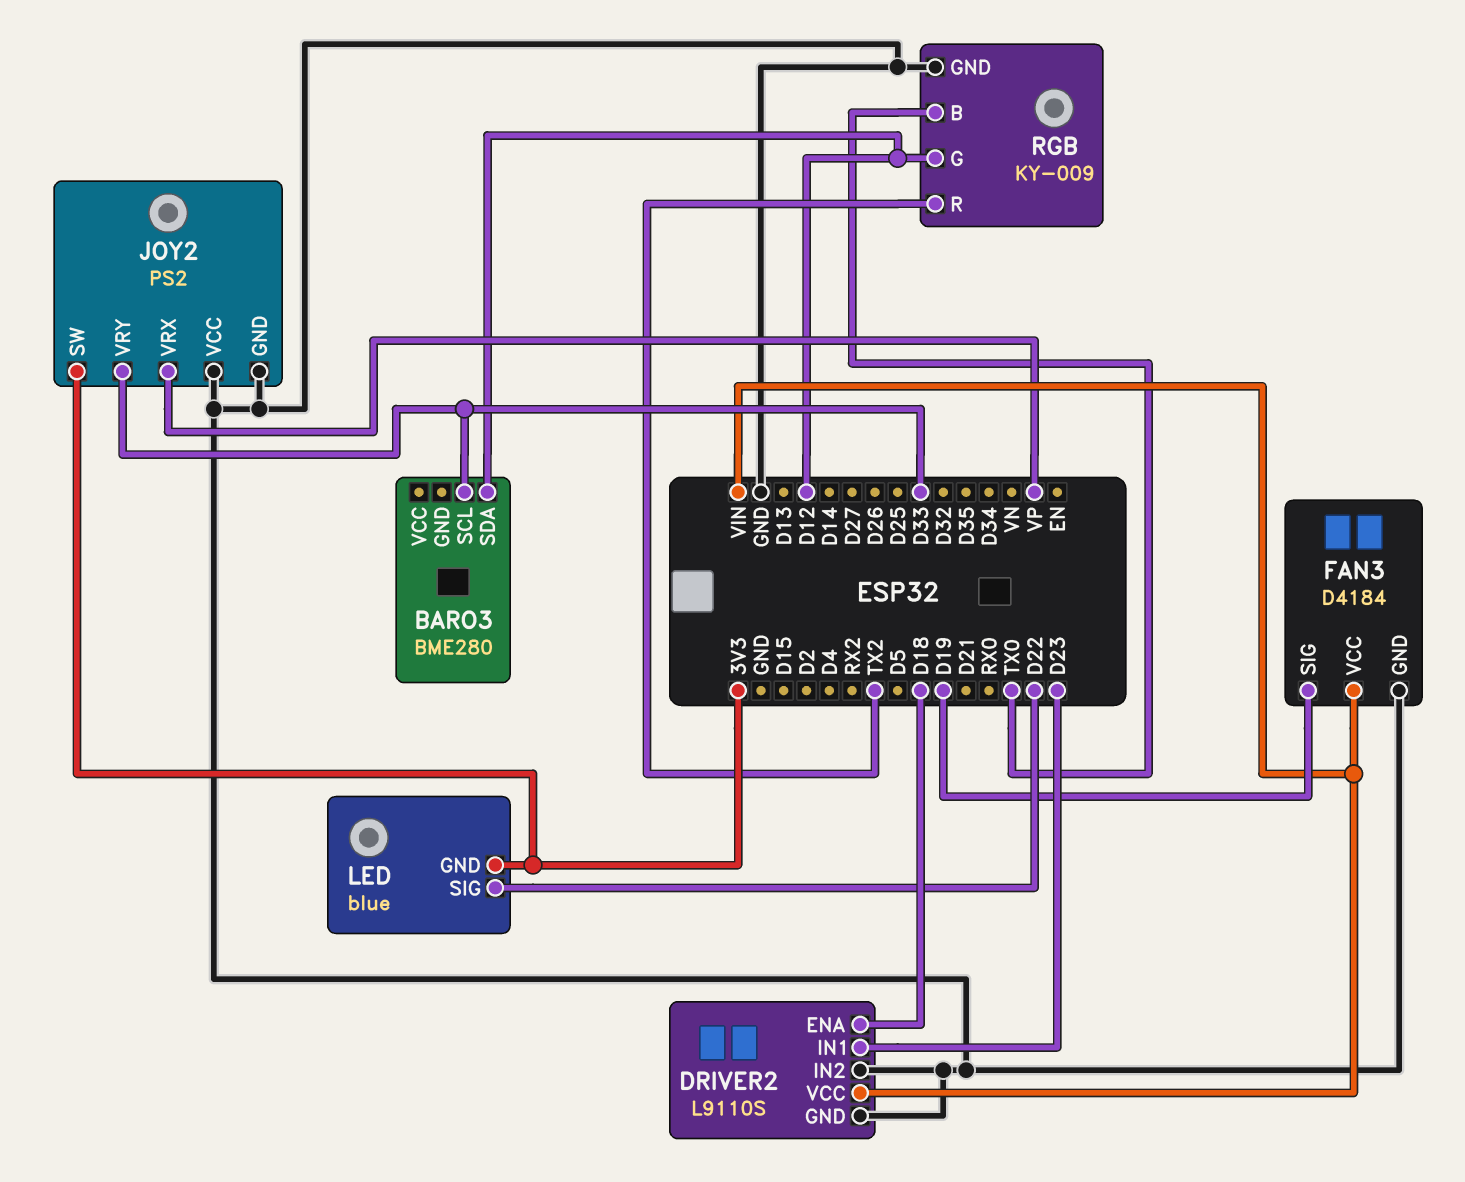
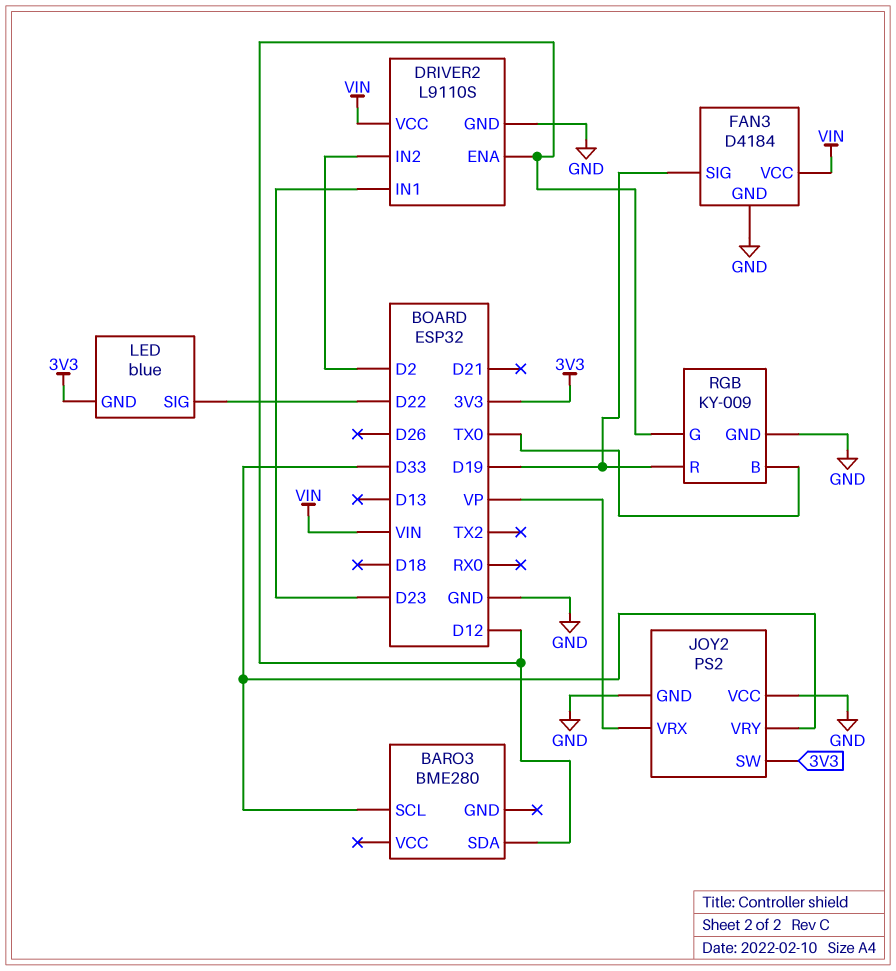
DRIVER2 pin ENA: D18 -> D12
DRIVER2 pin IN2: GND -> D2
RGB pin R: TX2 -> D19

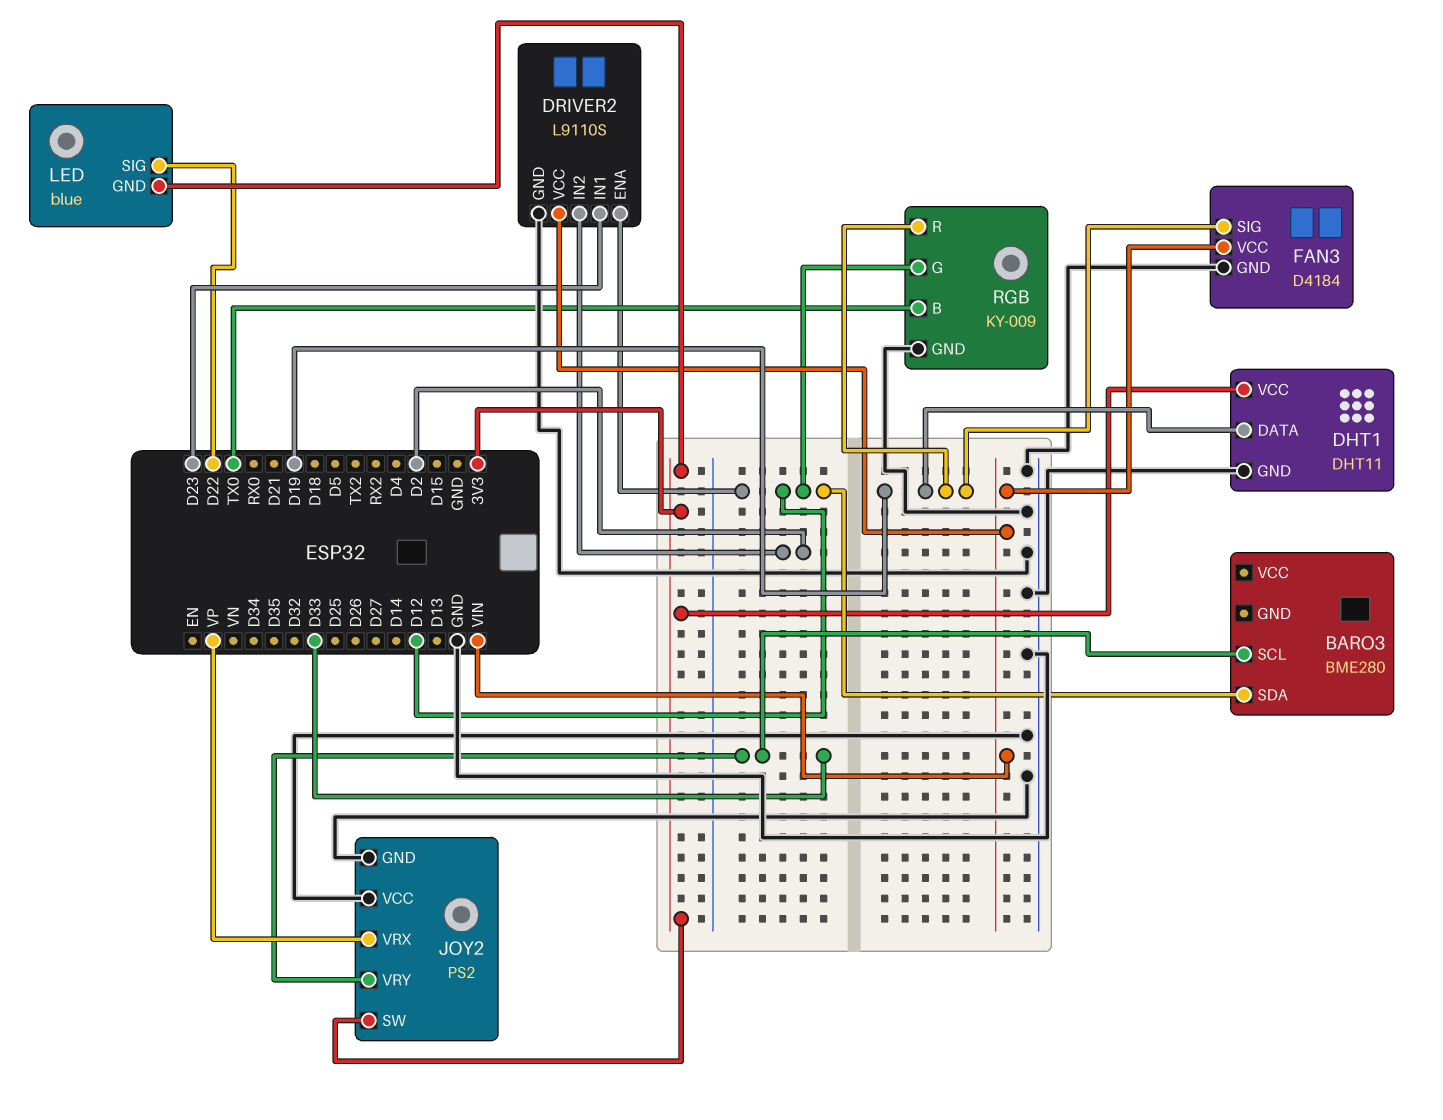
DHT1: none -> DHT11
DHT1 pin DATA: none -> D19
DHT1 pin GND: none -> GND
DHT1 pin VCC: none -> 3V3

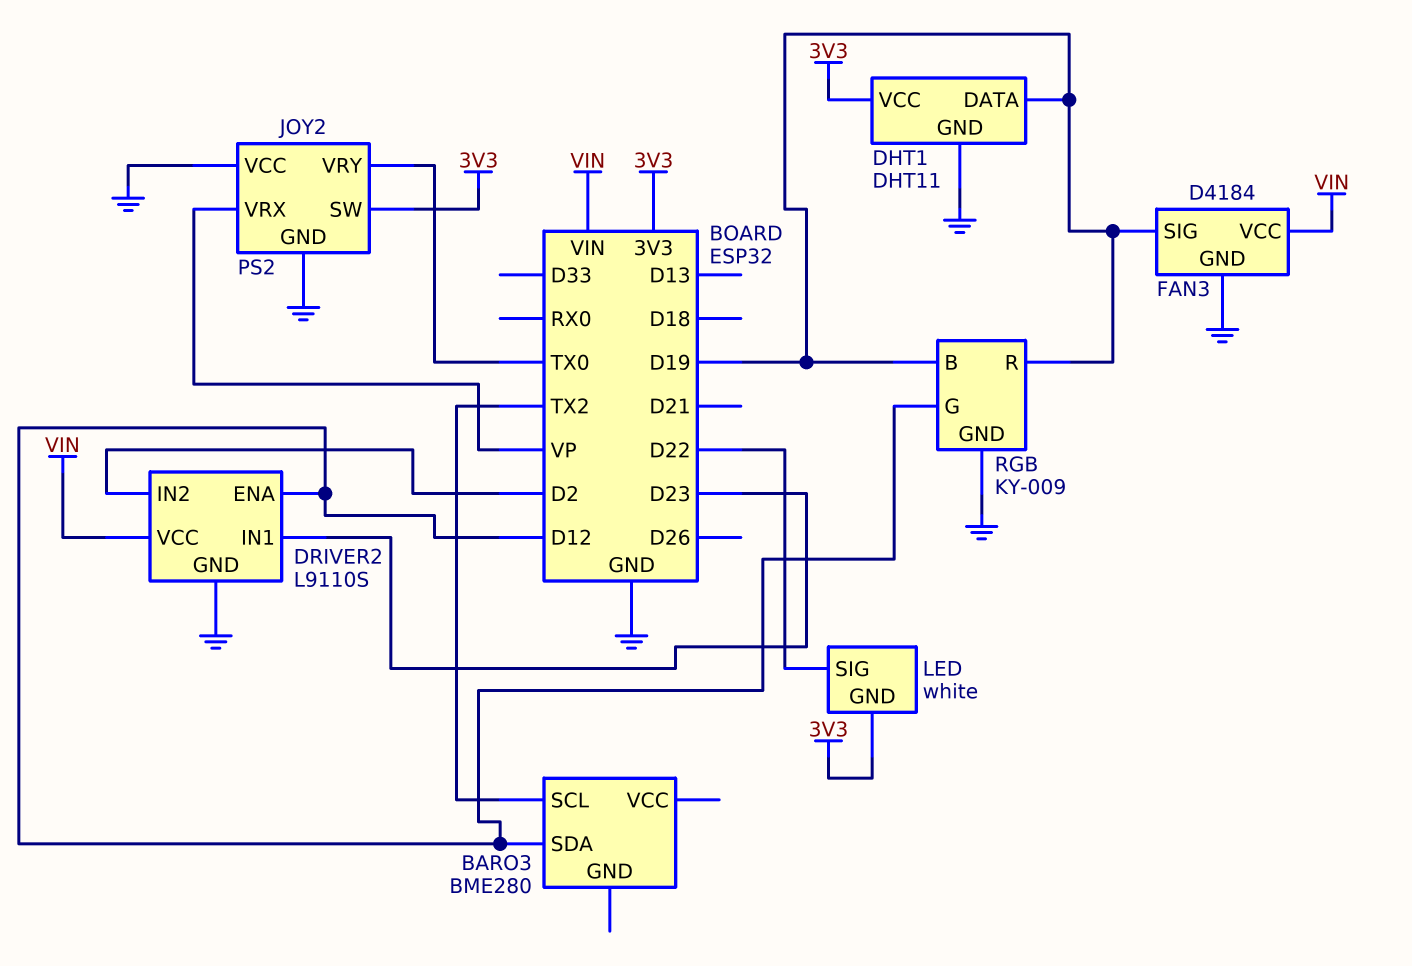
BARO3 pin SCL: D33 -> TX2
JOY2 pin VRY: D33 -> TX0
LED: blue -> white
RGB pin B: TX0 -> D19

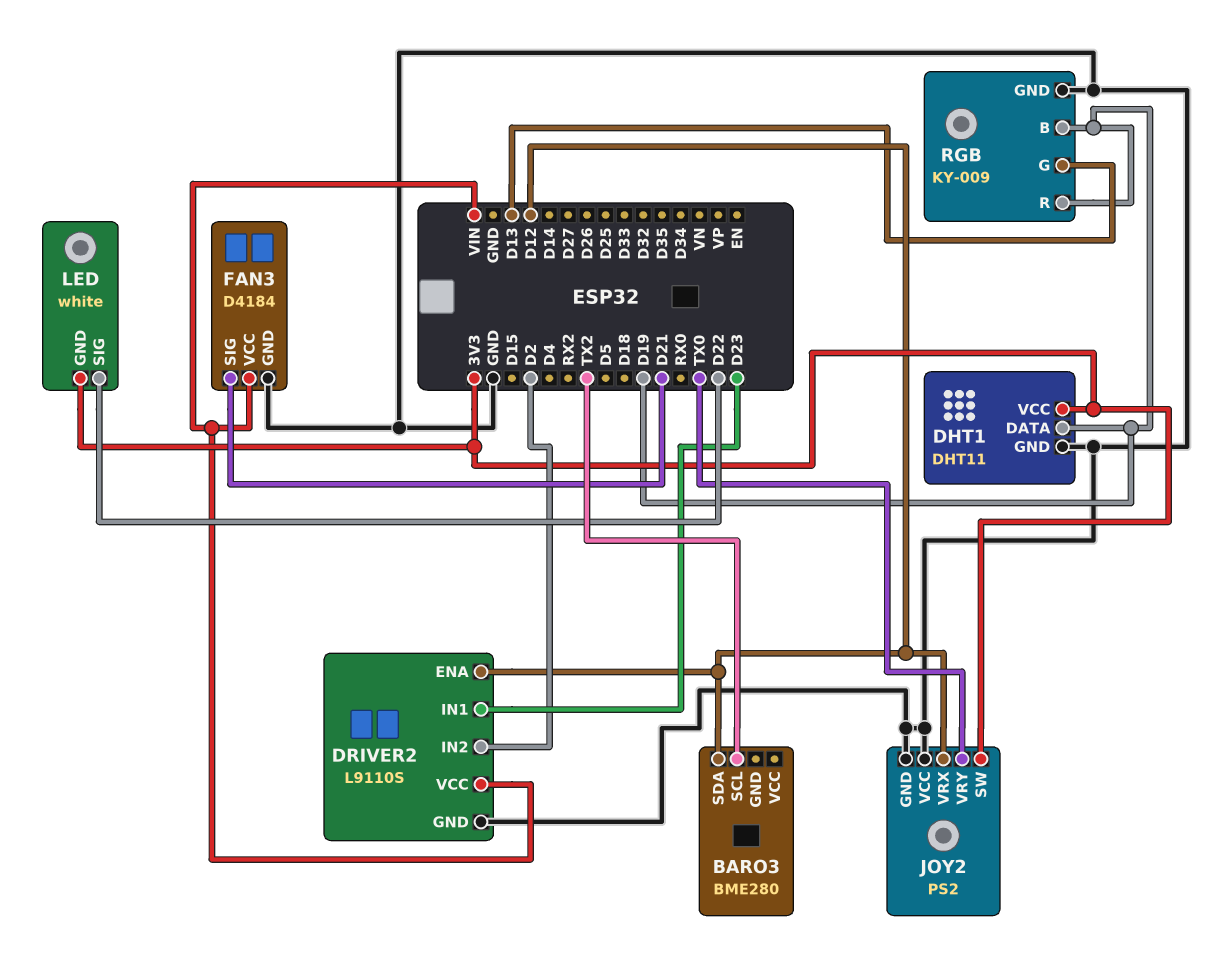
FAN3 pin SIG: D19 -> D21
JOY2 pin VRX: VP -> D12
RGB pin G: D12 -> D13

